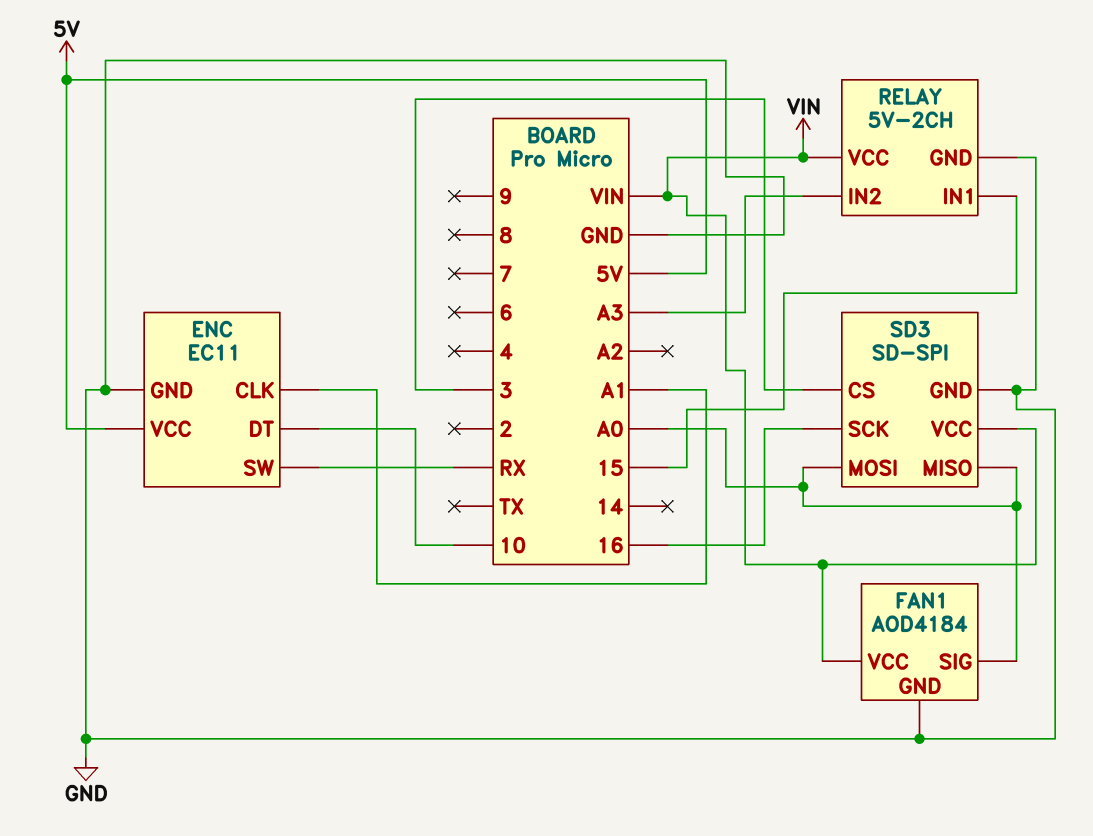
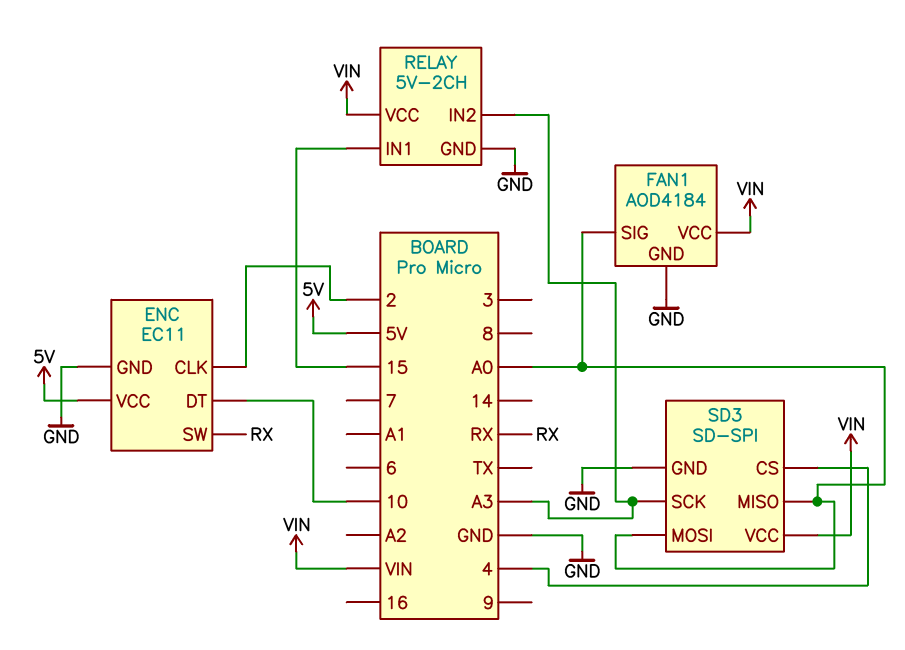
ENC pin CLK: A1 -> 2
SD3 pin CS: 3 -> 4
SD3 pin SCK: 16 -> A3

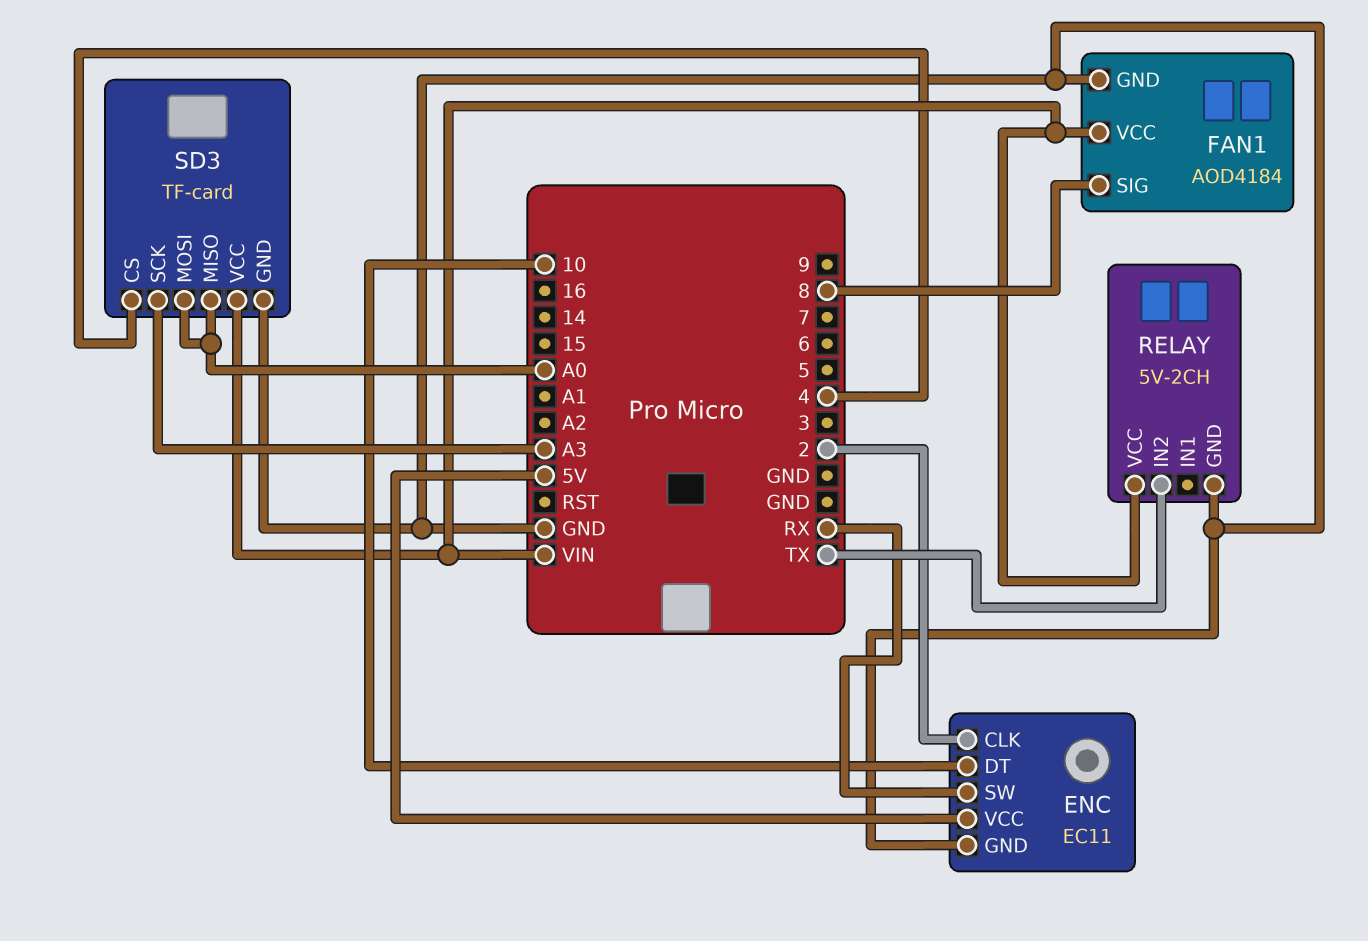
FAN1 pin SIG: A0 -> 8
RELAY pin IN1: 15 -> none
RELAY pin IN2: A3 -> TX
SD3: SD-SPI -> TF-card

